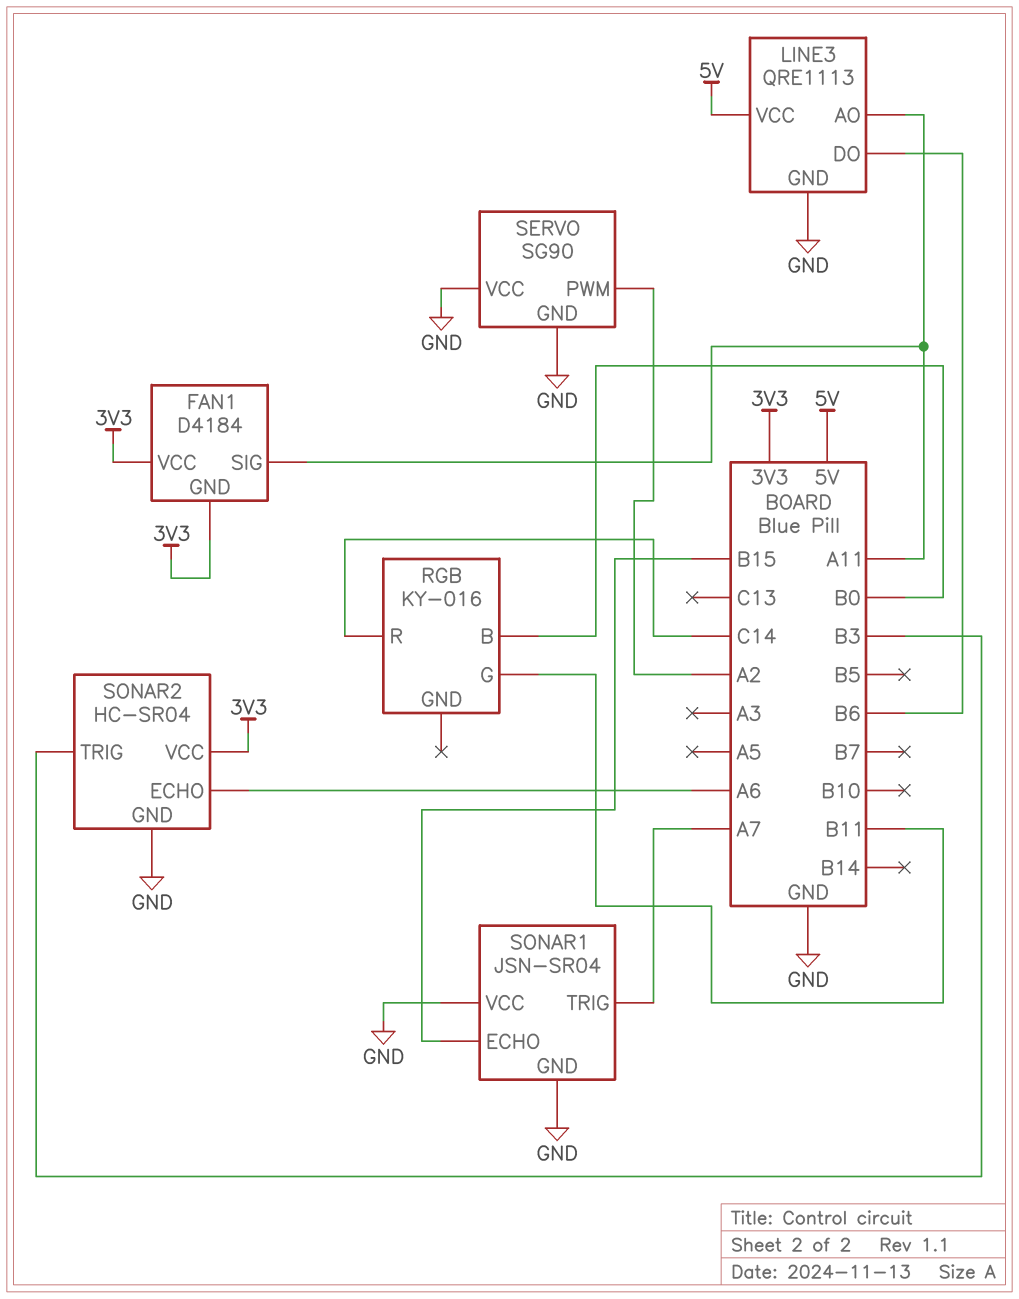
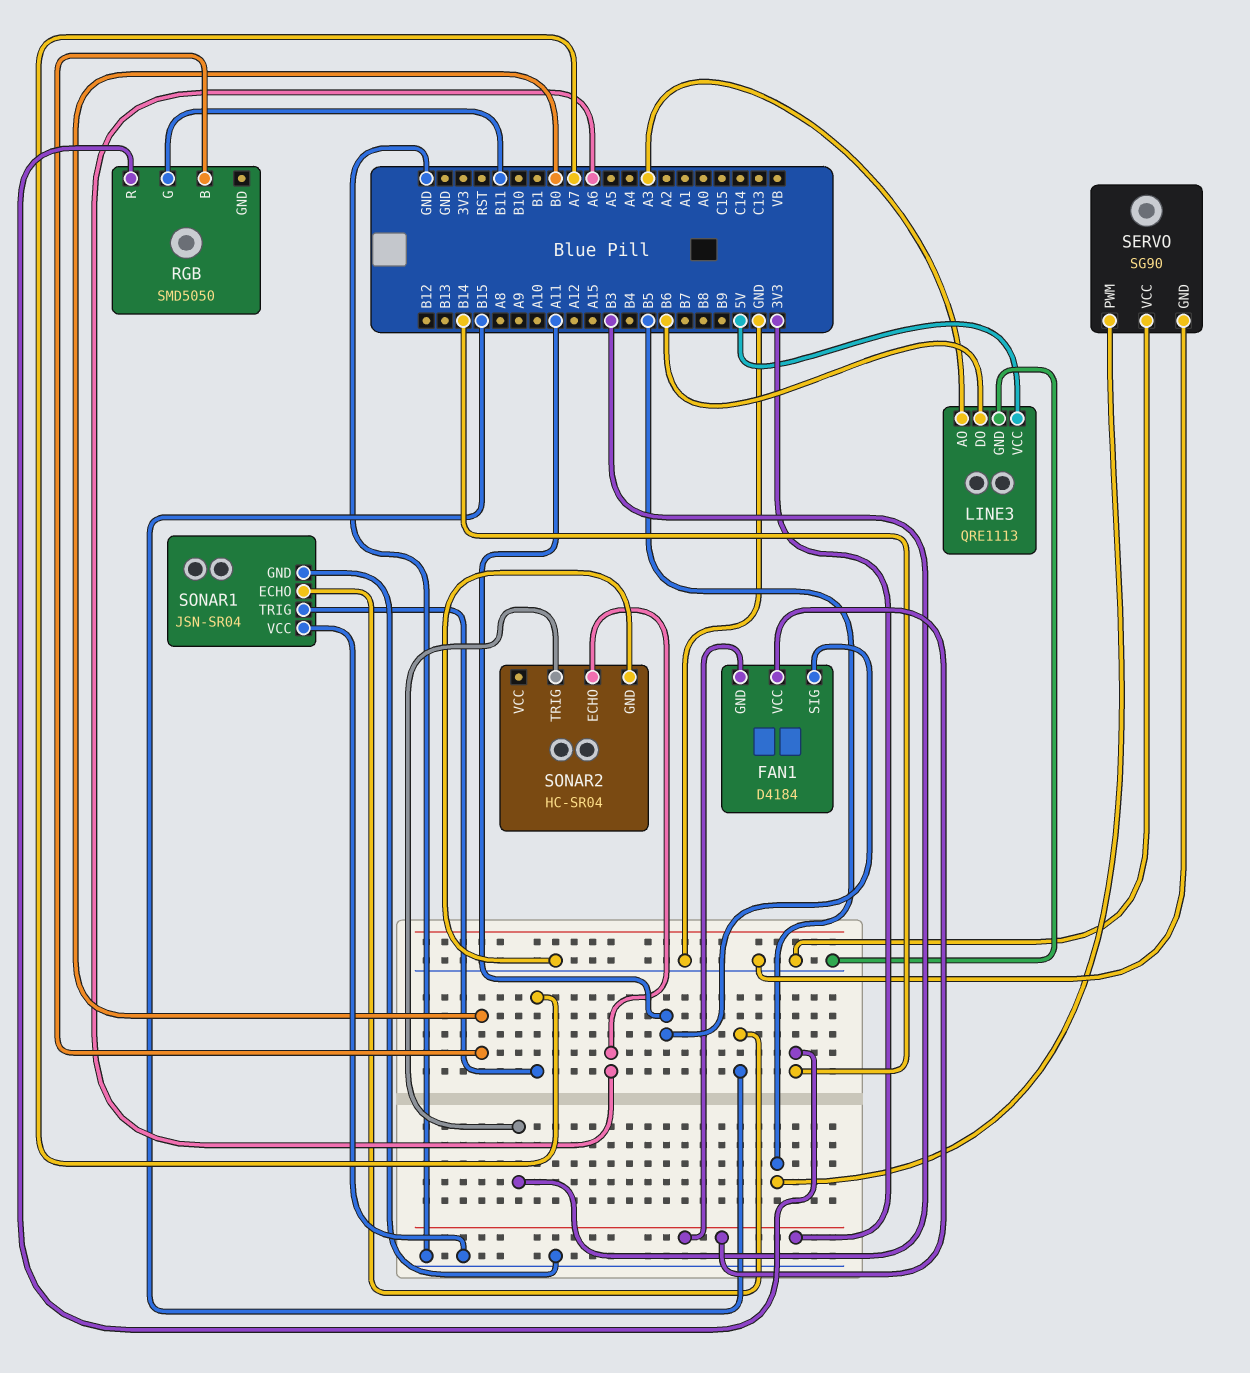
LINE3 pin AO: A11 -> A3
RGB: KY-016 -> SMD5050
RGB pin R: C14 -> B14
SERVO pin PWM: A2 -> B5
SONAR2 pin VCC: 3V3 -> none

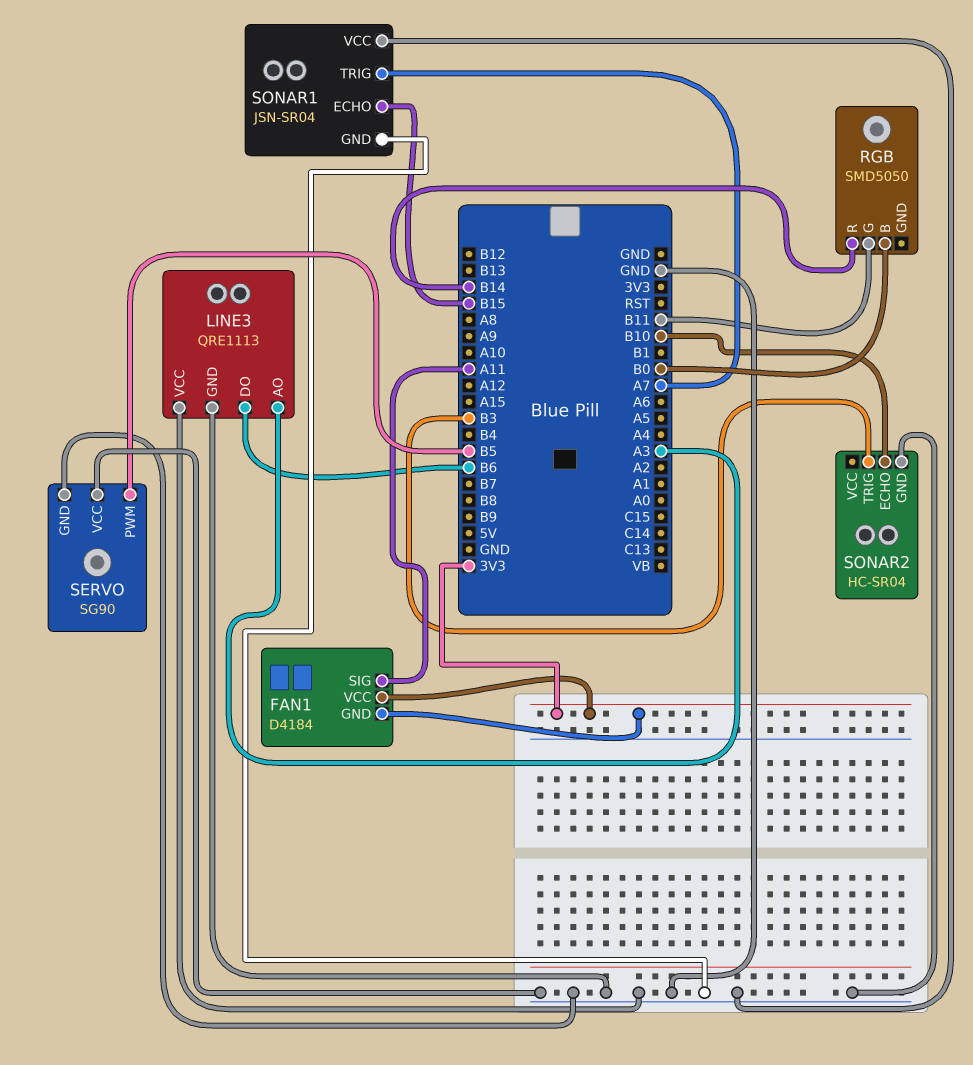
LINE3 pin VCC: 5V -> GND
SONAR2 pin ECHO: A6 -> B10

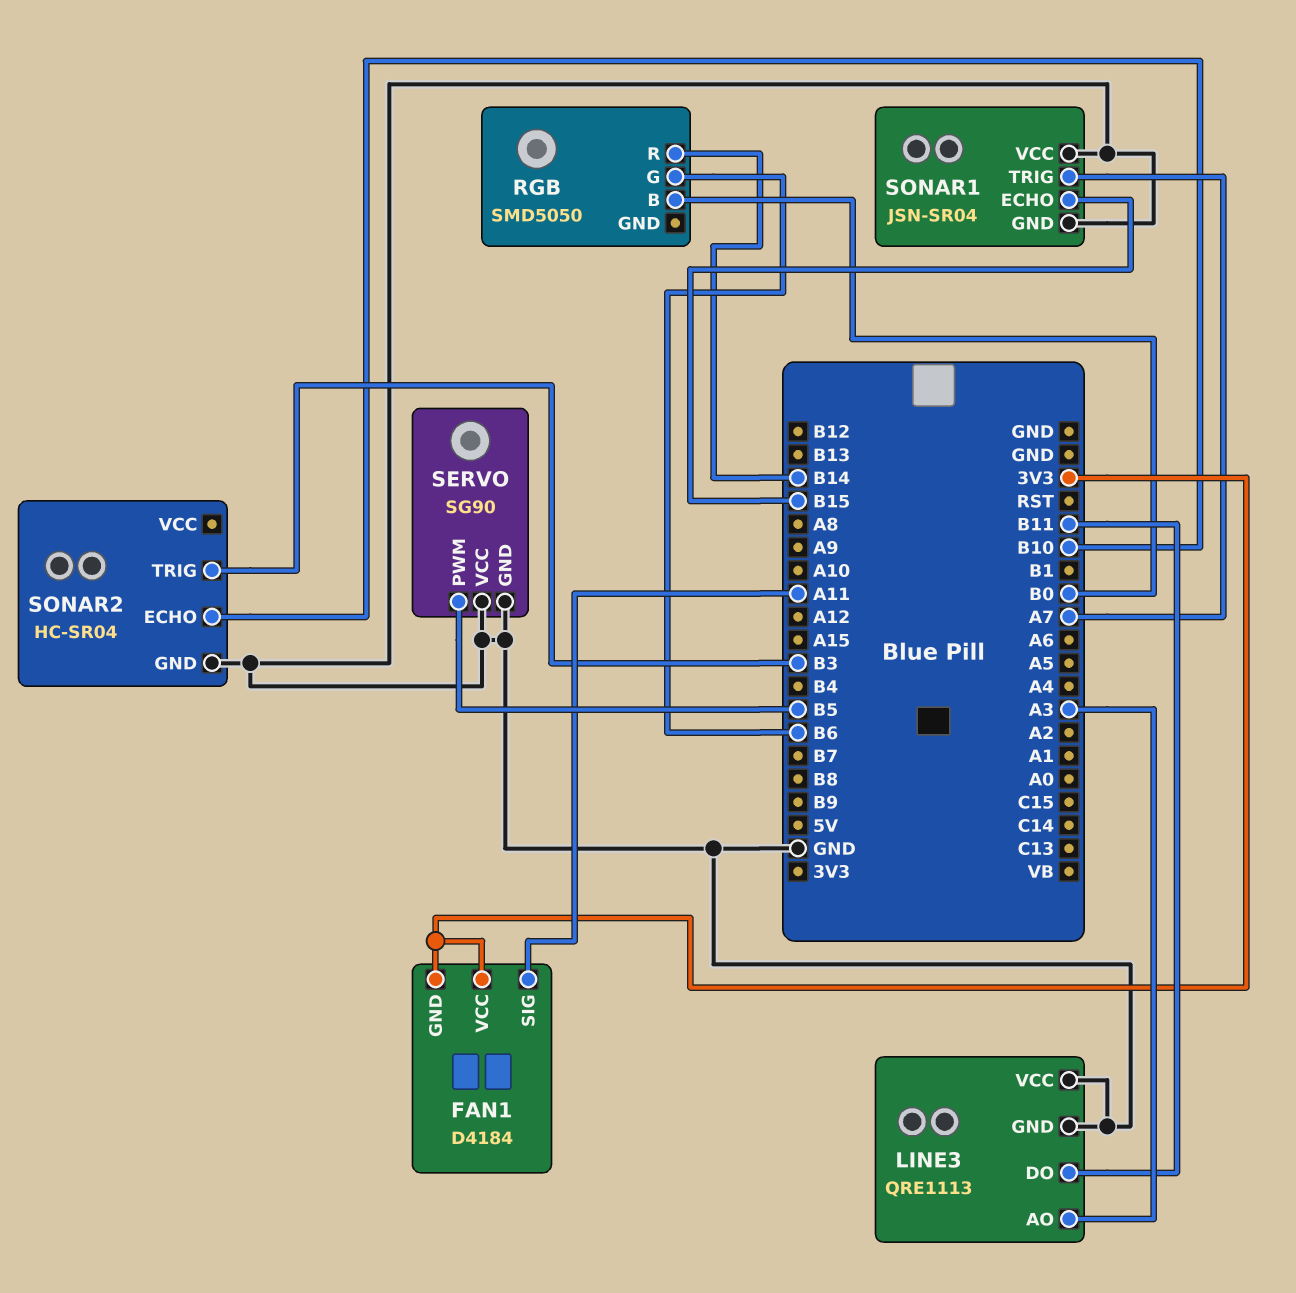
LINE3 pin DO: B6 -> B11
RGB pin G: B11 -> B6

